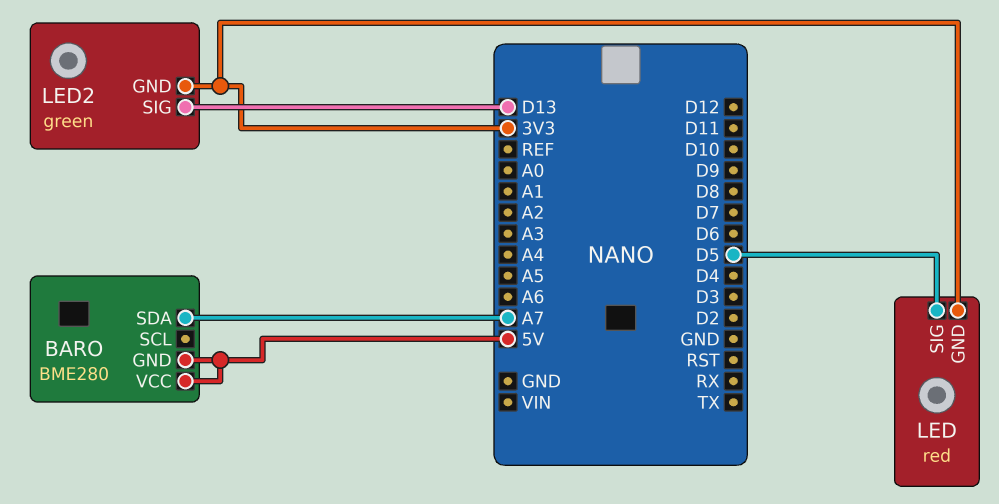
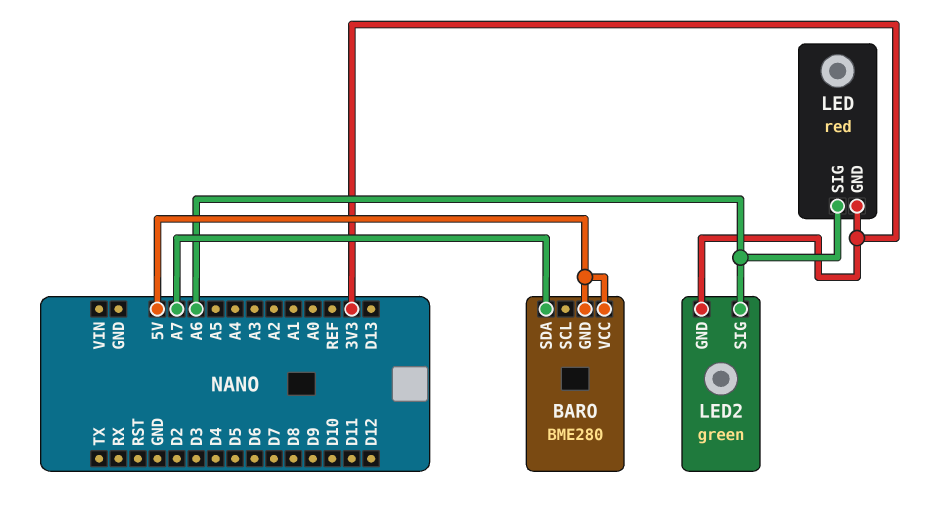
LED pin SIG: D5 -> A6
LED2 pin SIG: D13 -> A6

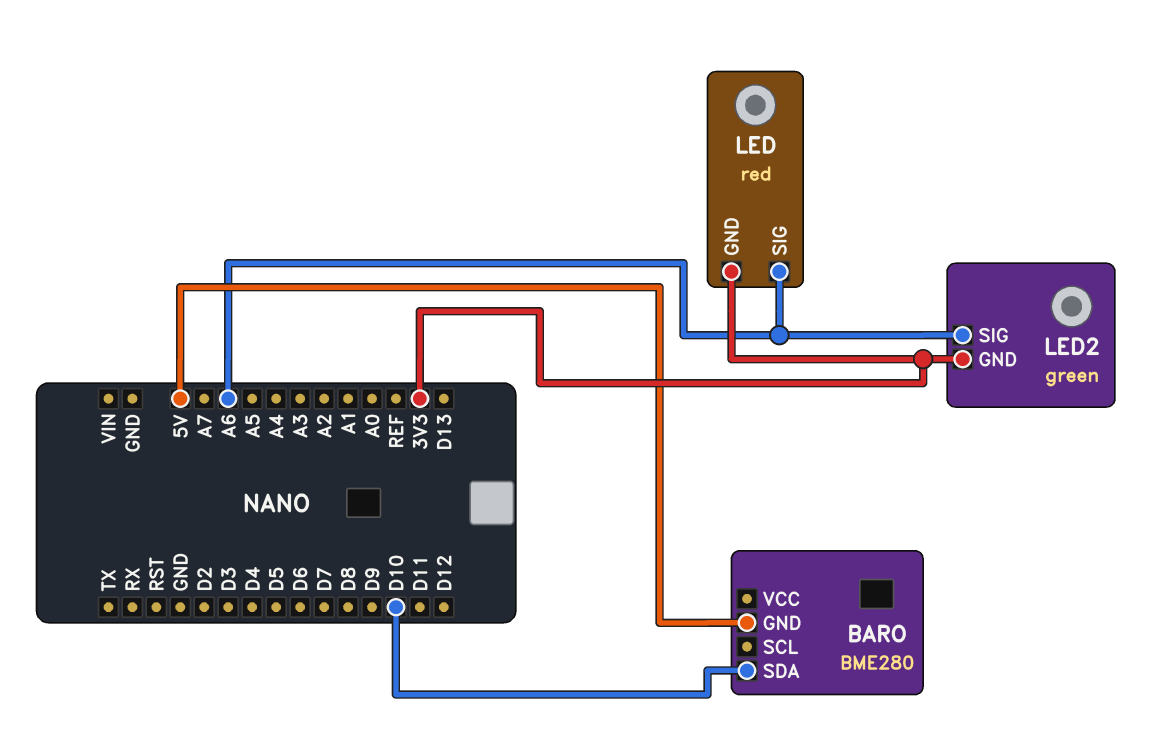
BARO pin SDA: A7 -> D10
BARO pin VCC: 5V -> none

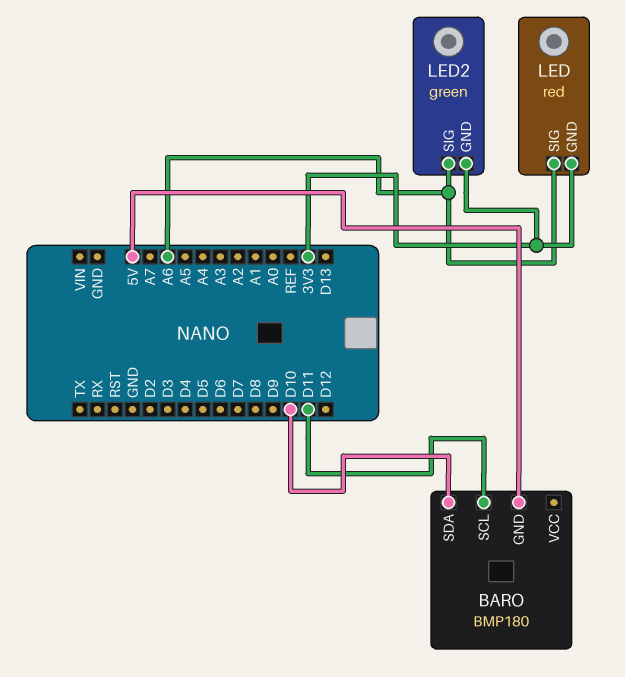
BARO: BME280 -> BMP180
BARO pin SCL: none -> D11

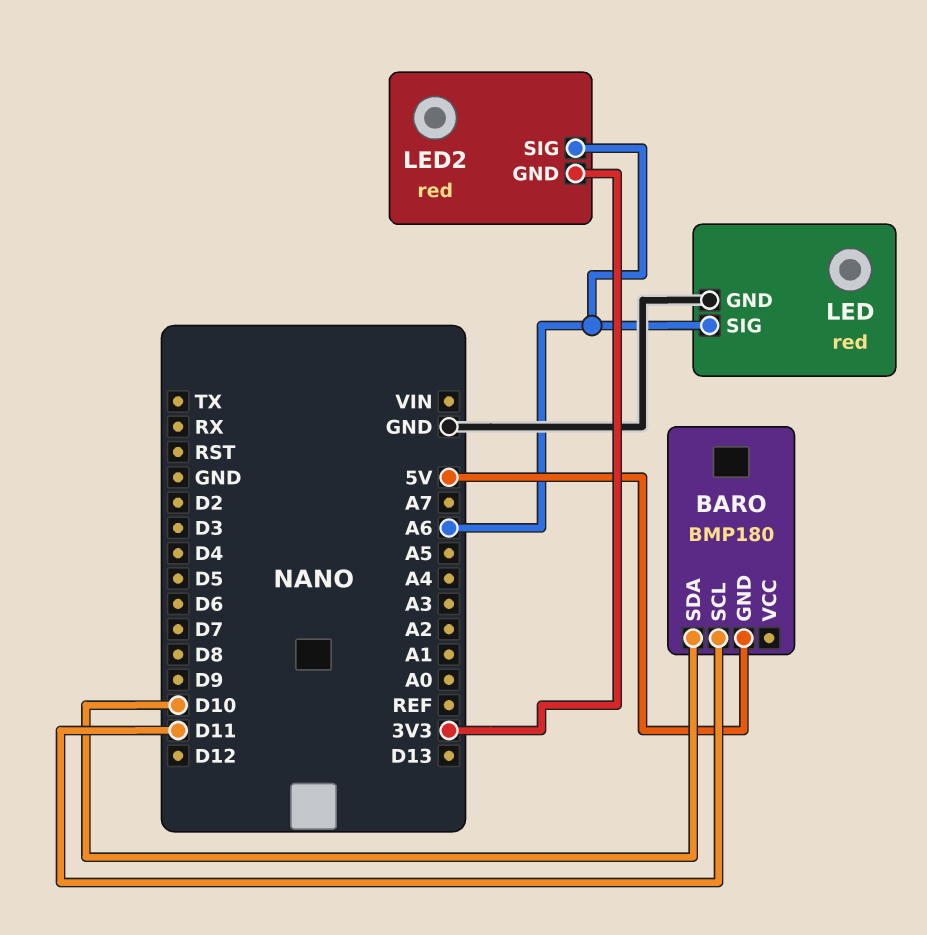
LED pin GND: 3V3 -> GND
LED2: green -> red

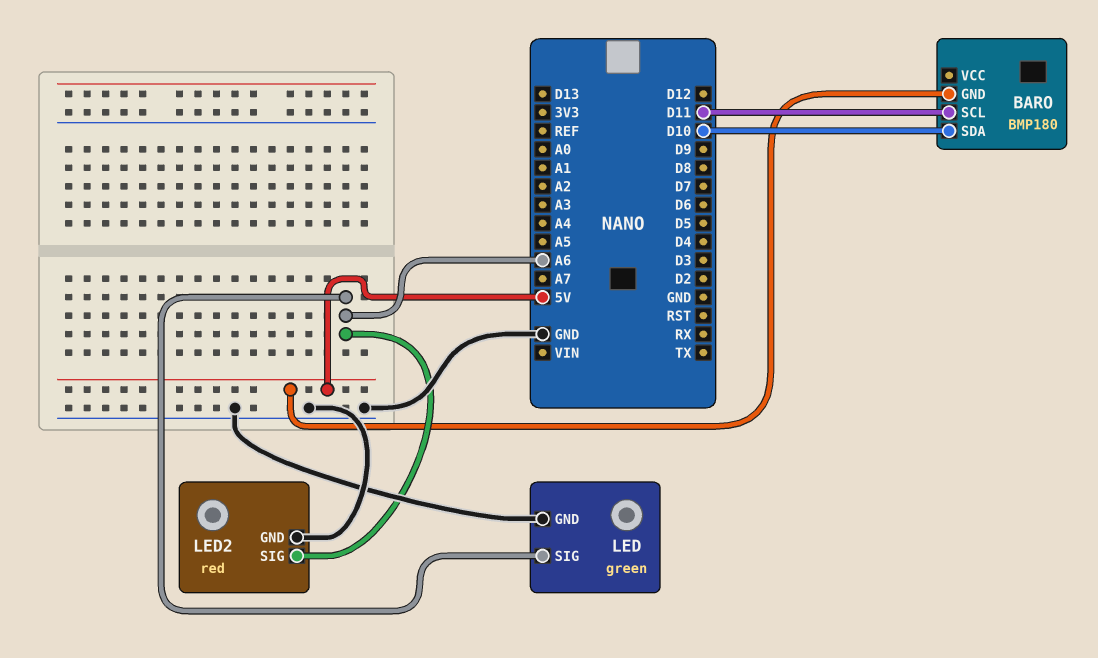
LED: red -> green
LED2 pin GND: 3V3 -> GND

